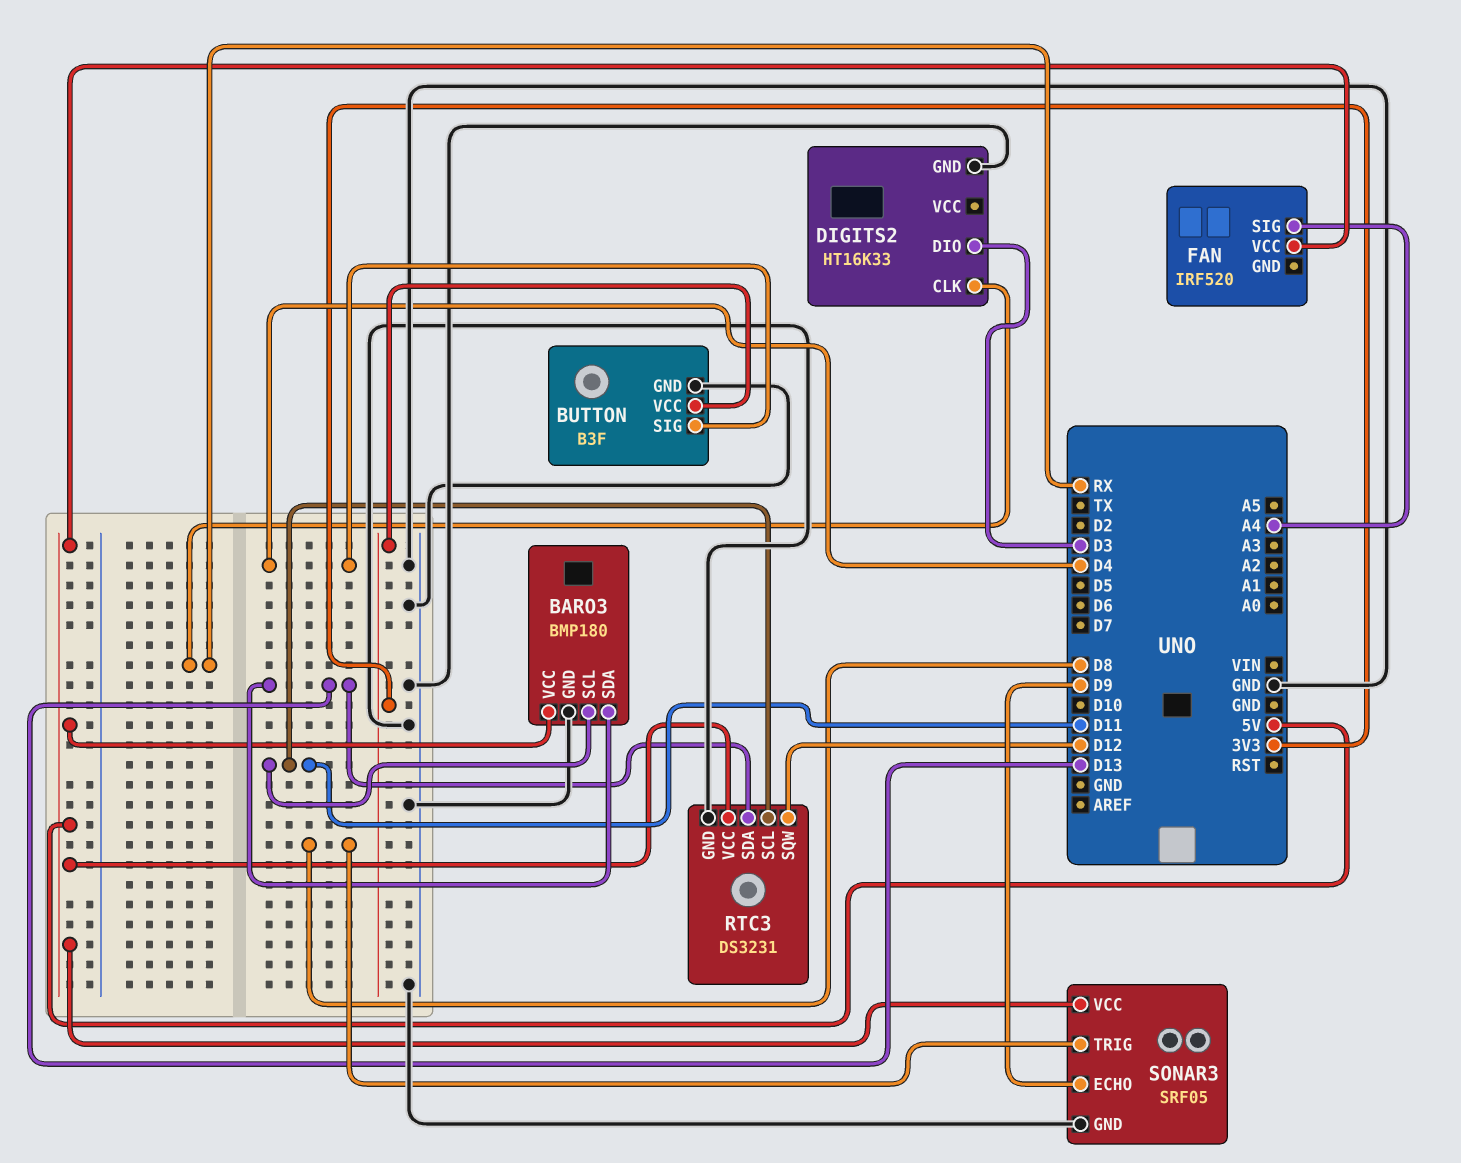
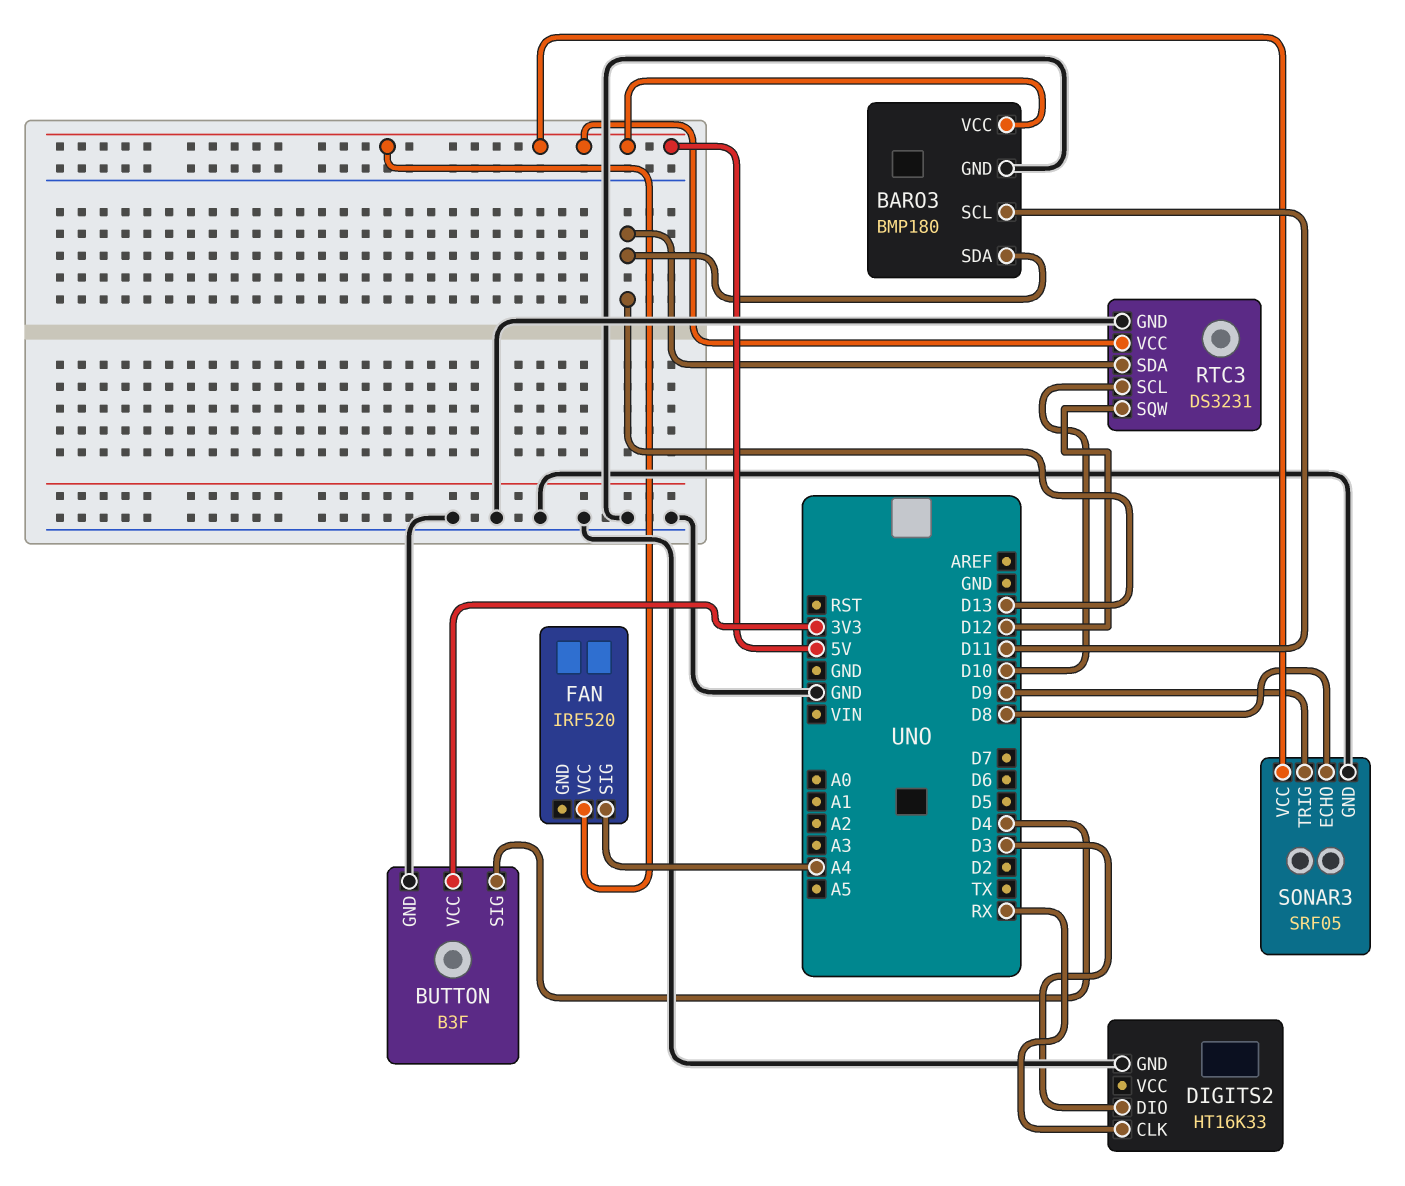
RTC3 pin SCL: D11 -> D10
SONAR3 pin ECHO: D9 -> D8
SONAR3 pin TRIG: D8 -> D9

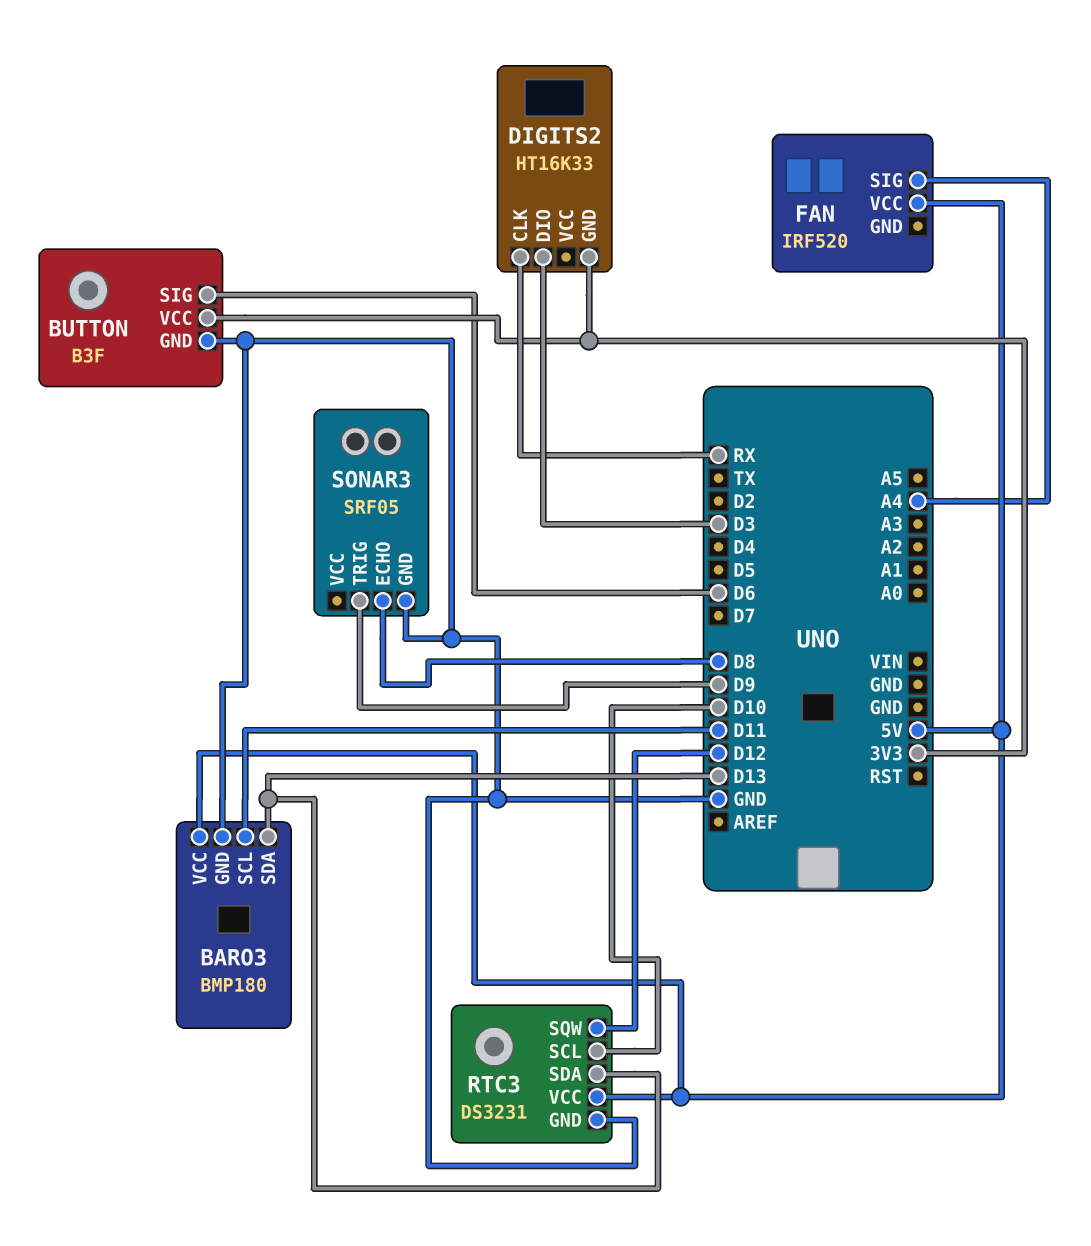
BUTTON pin SIG: D4 -> D6
DIGITS2 pin GND: GND -> 3V3
SONAR3 pin VCC: 5V -> none

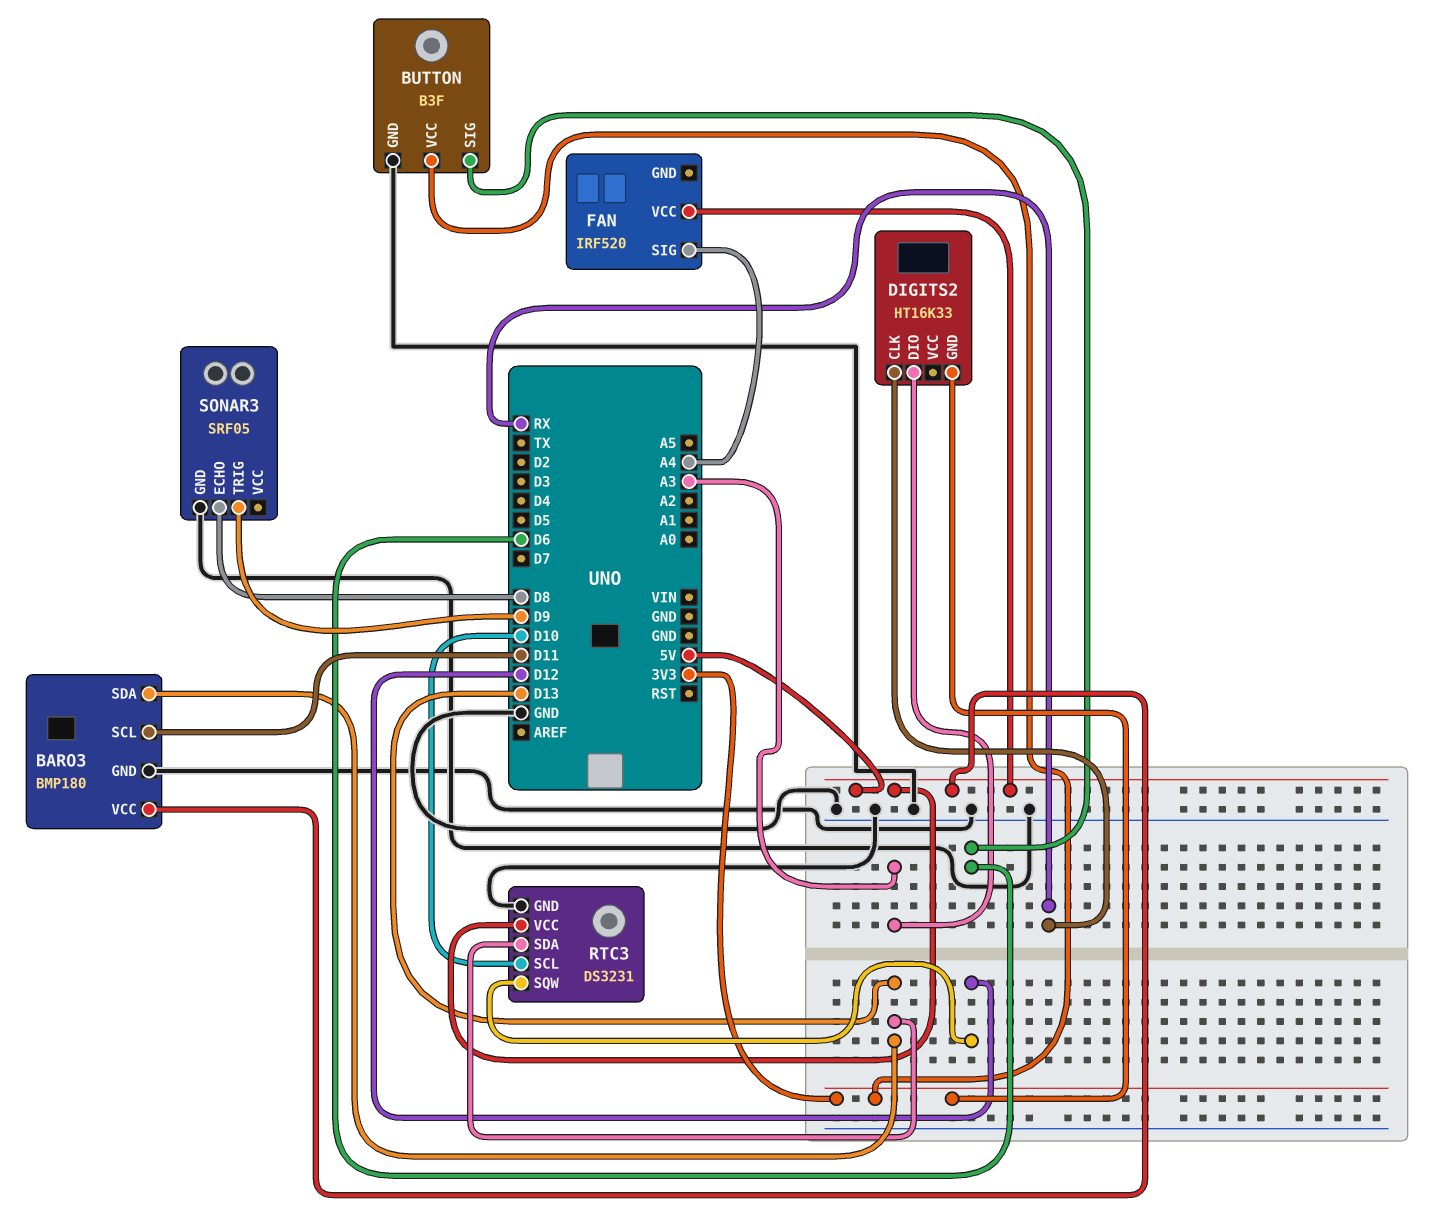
DIGITS2 pin DIO: D3 -> A3

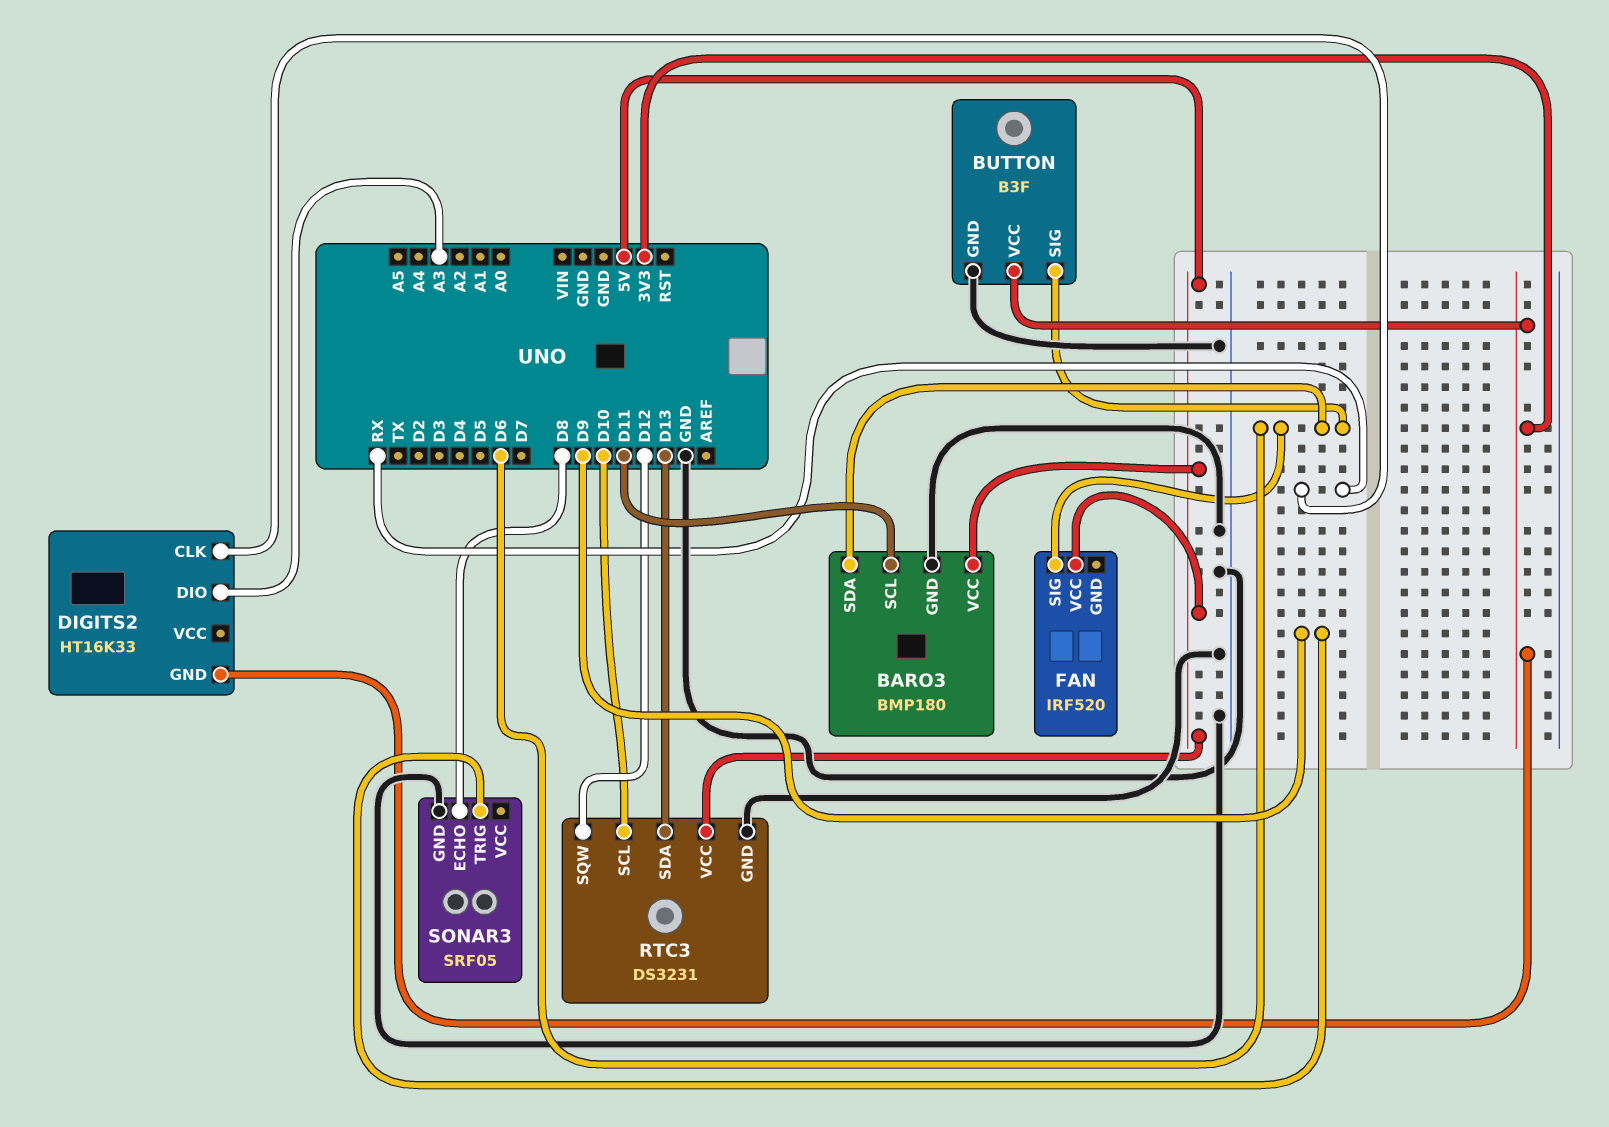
BARO3 pin SDA: D13 -> D6
FAN pin SIG: A4 -> D6

